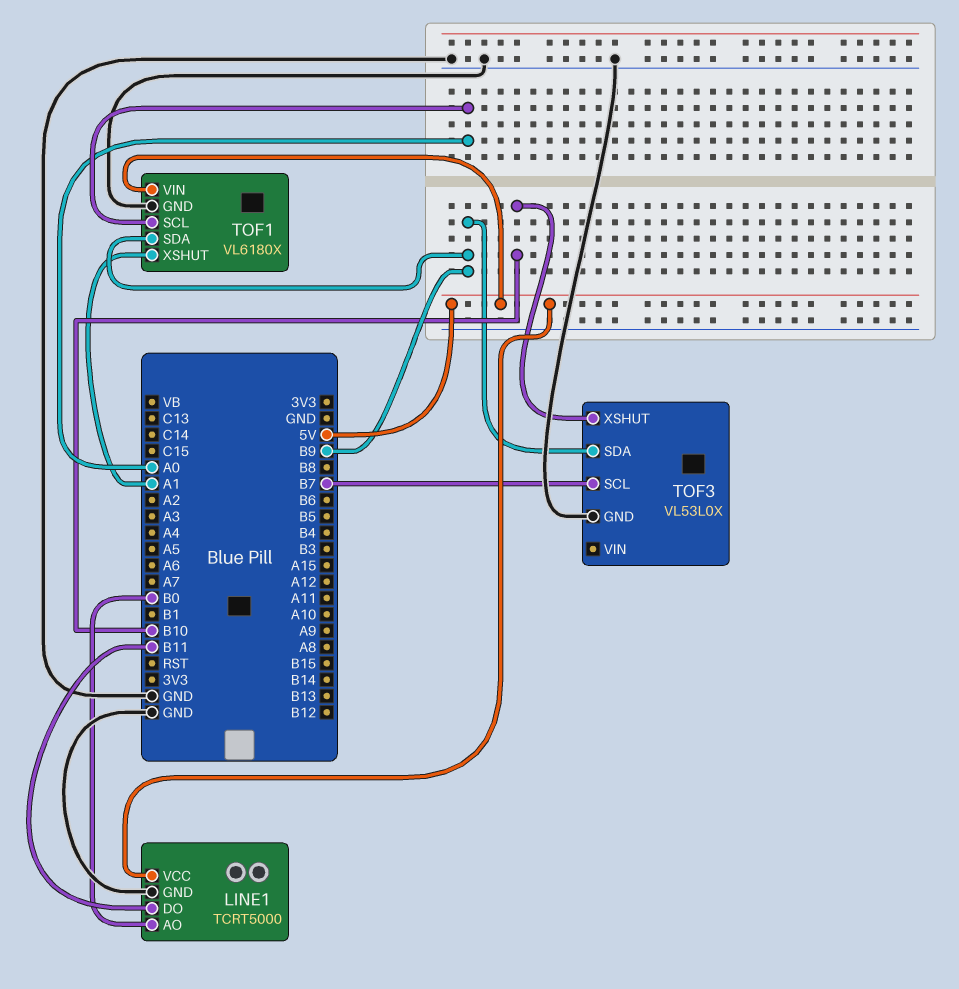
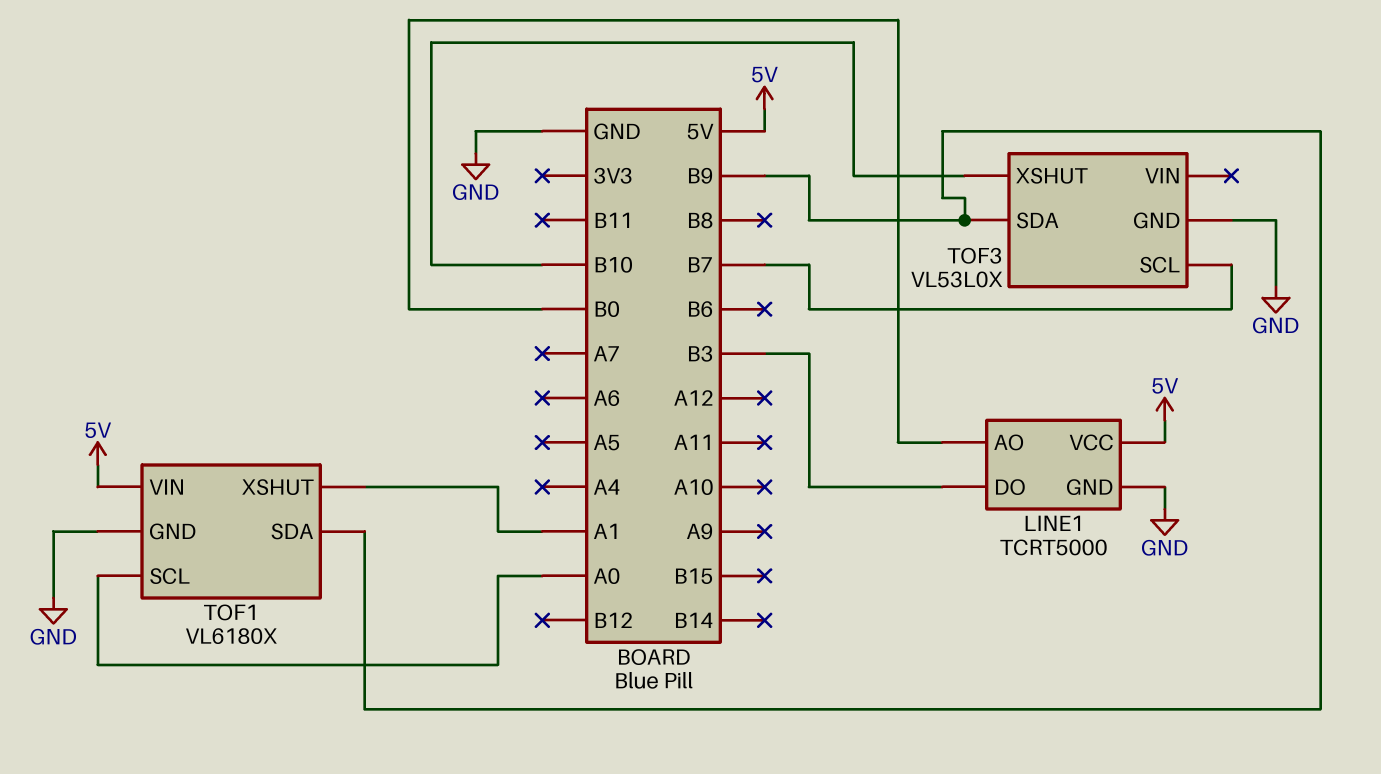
LINE1 pin DO: B11 -> B3

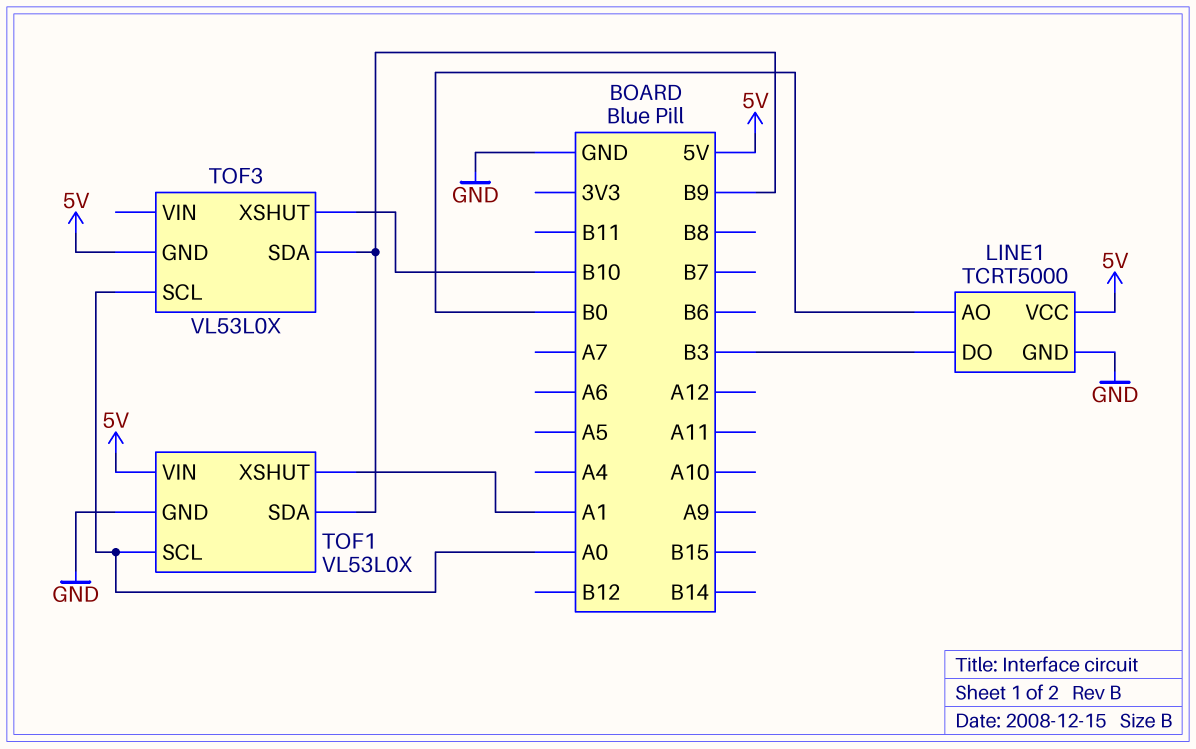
TOF1: VL6180X -> VL53L0X
TOF3 pin GND: GND -> 5V
TOF3 pin SCL: B7 -> A0

